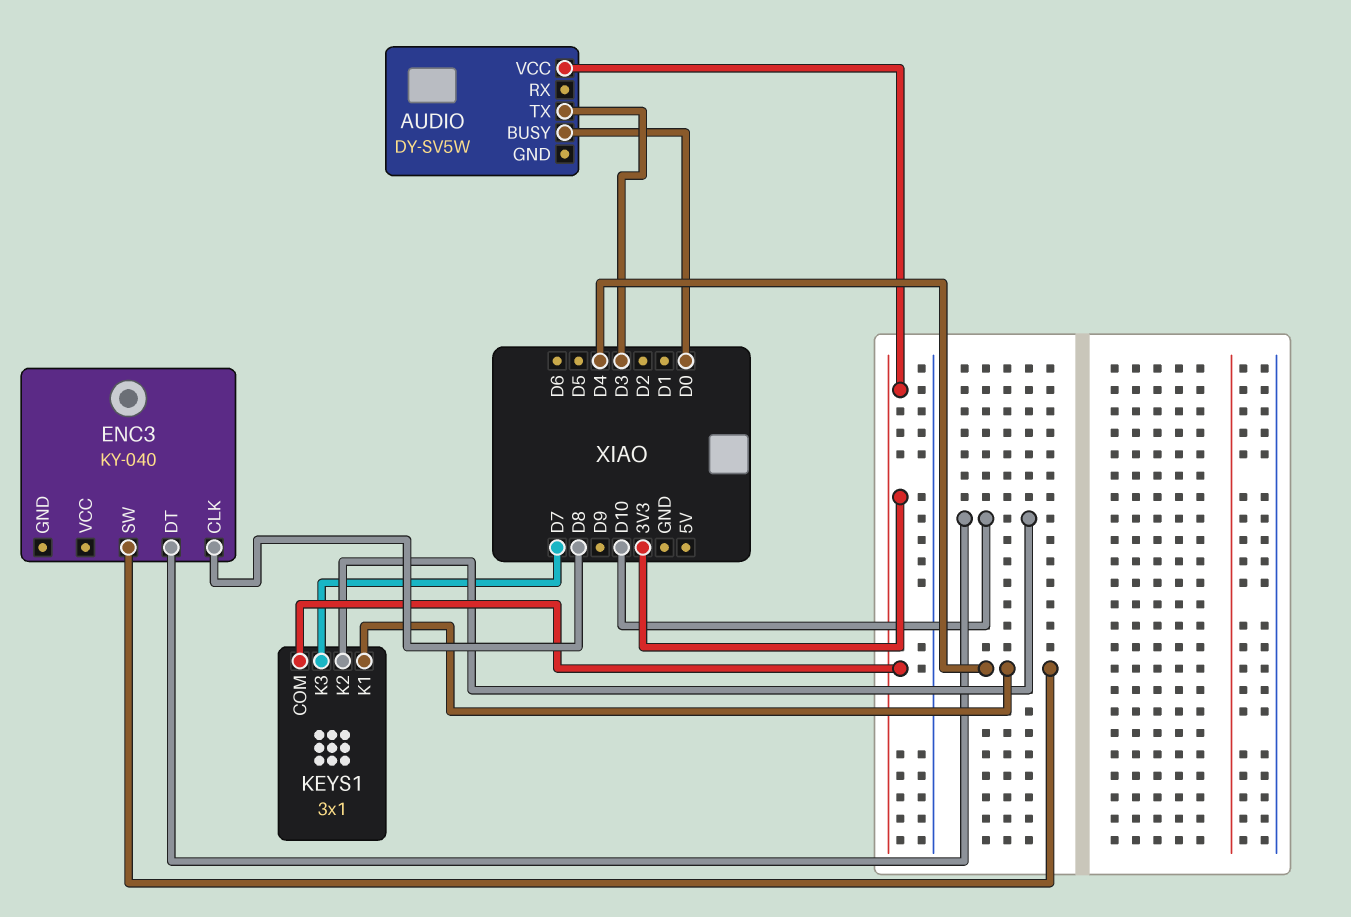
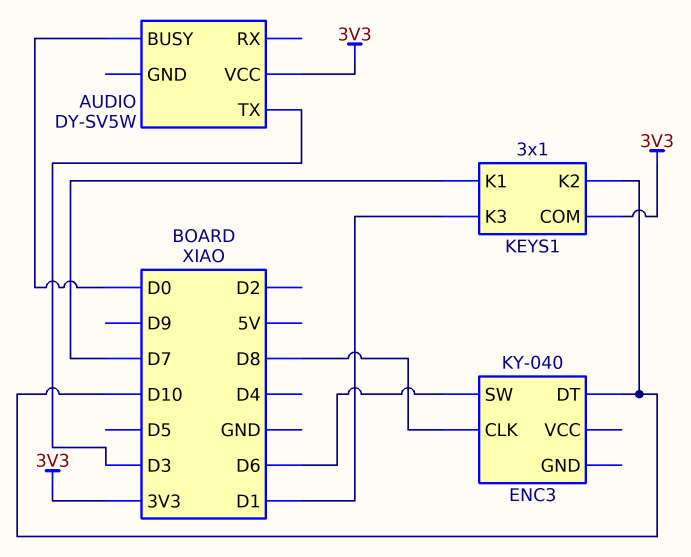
ENC3 pin SW: D4 -> D6
KEYS1 pin K1: D4 -> D7
KEYS1 pin K3: D7 -> D1

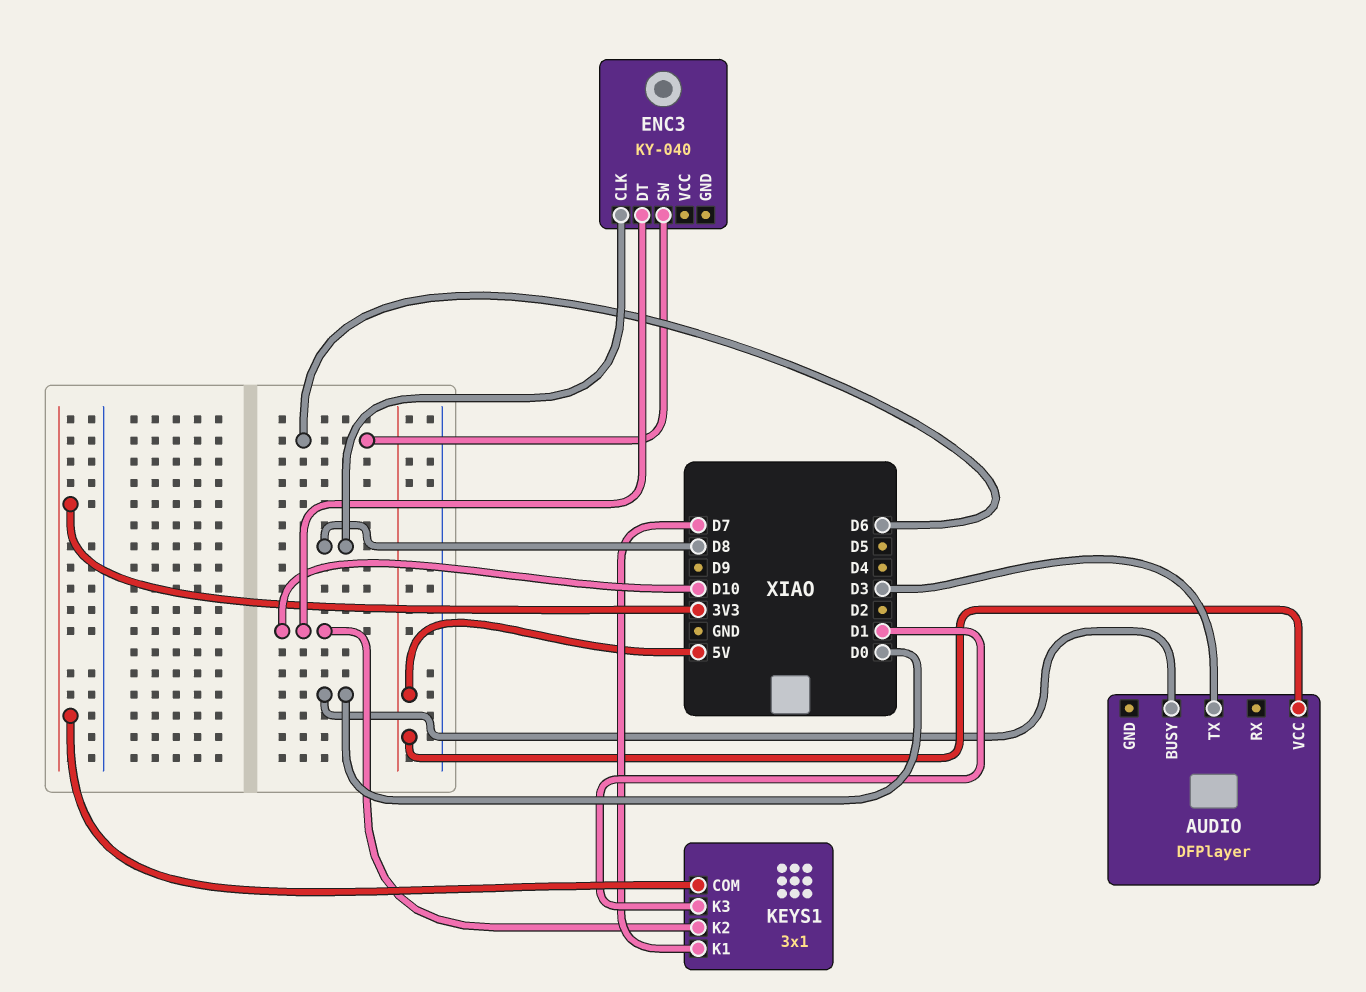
AUDIO: DY-SV5W -> DFPlayer
AUDIO pin VCC: 3V3 -> 5V

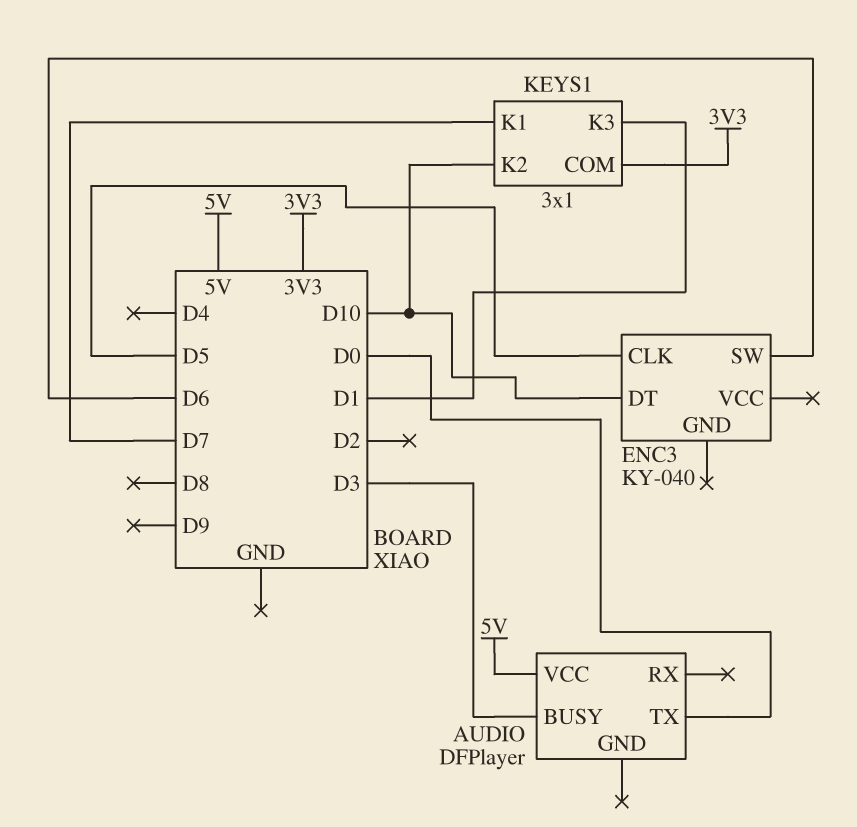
AUDIO pin BUSY: D0 -> D3
AUDIO pin TX: D3 -> D0
ENC3 pin CLK: D8 -> D5

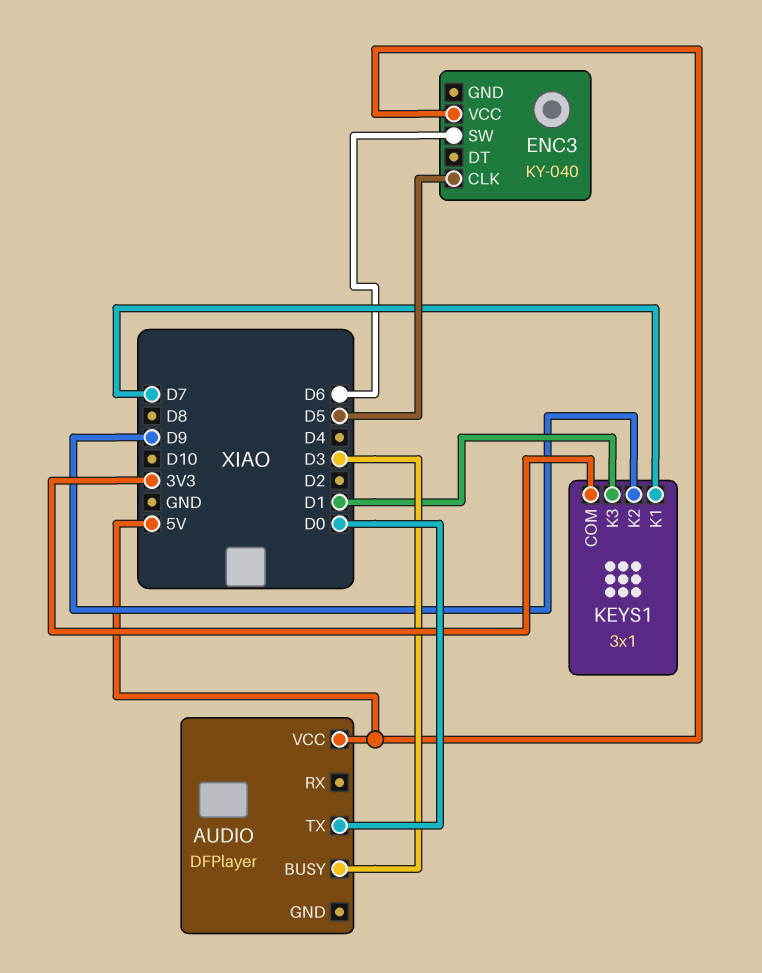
ENC3 pin DT: D10 -> none
ENC3 pin VCC: none -> 5V
KEYS1 pin K2: D10 -> D9

